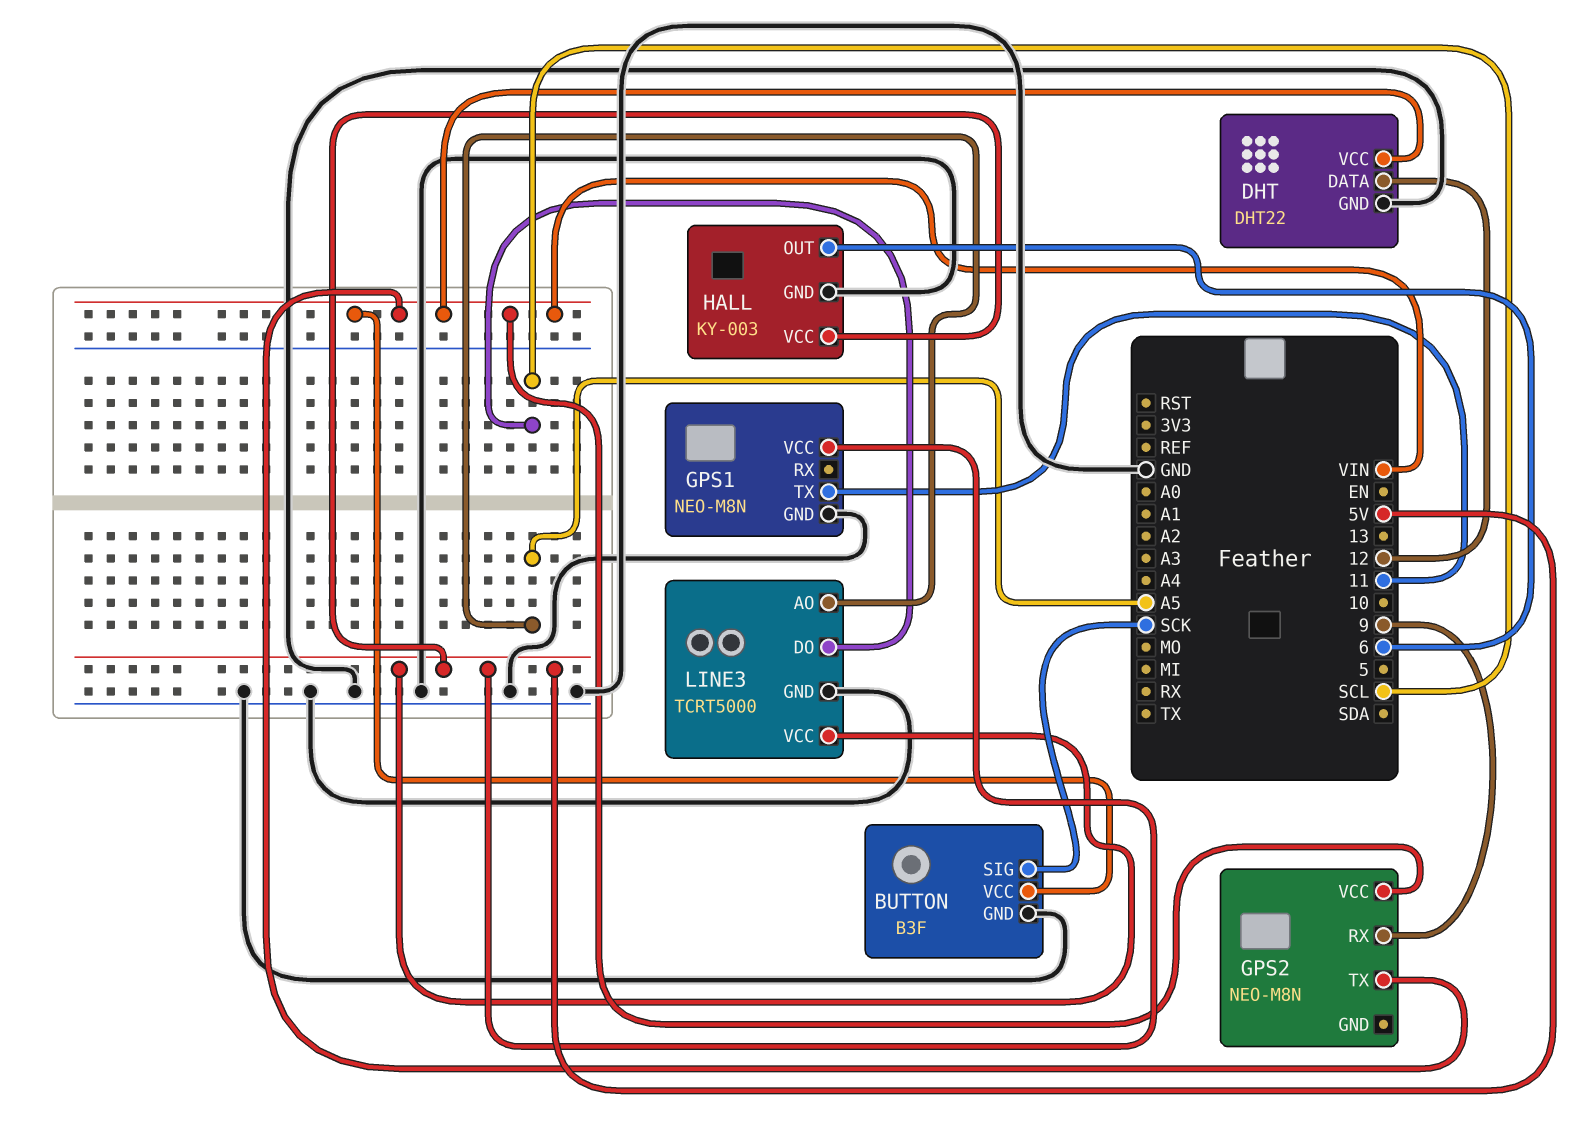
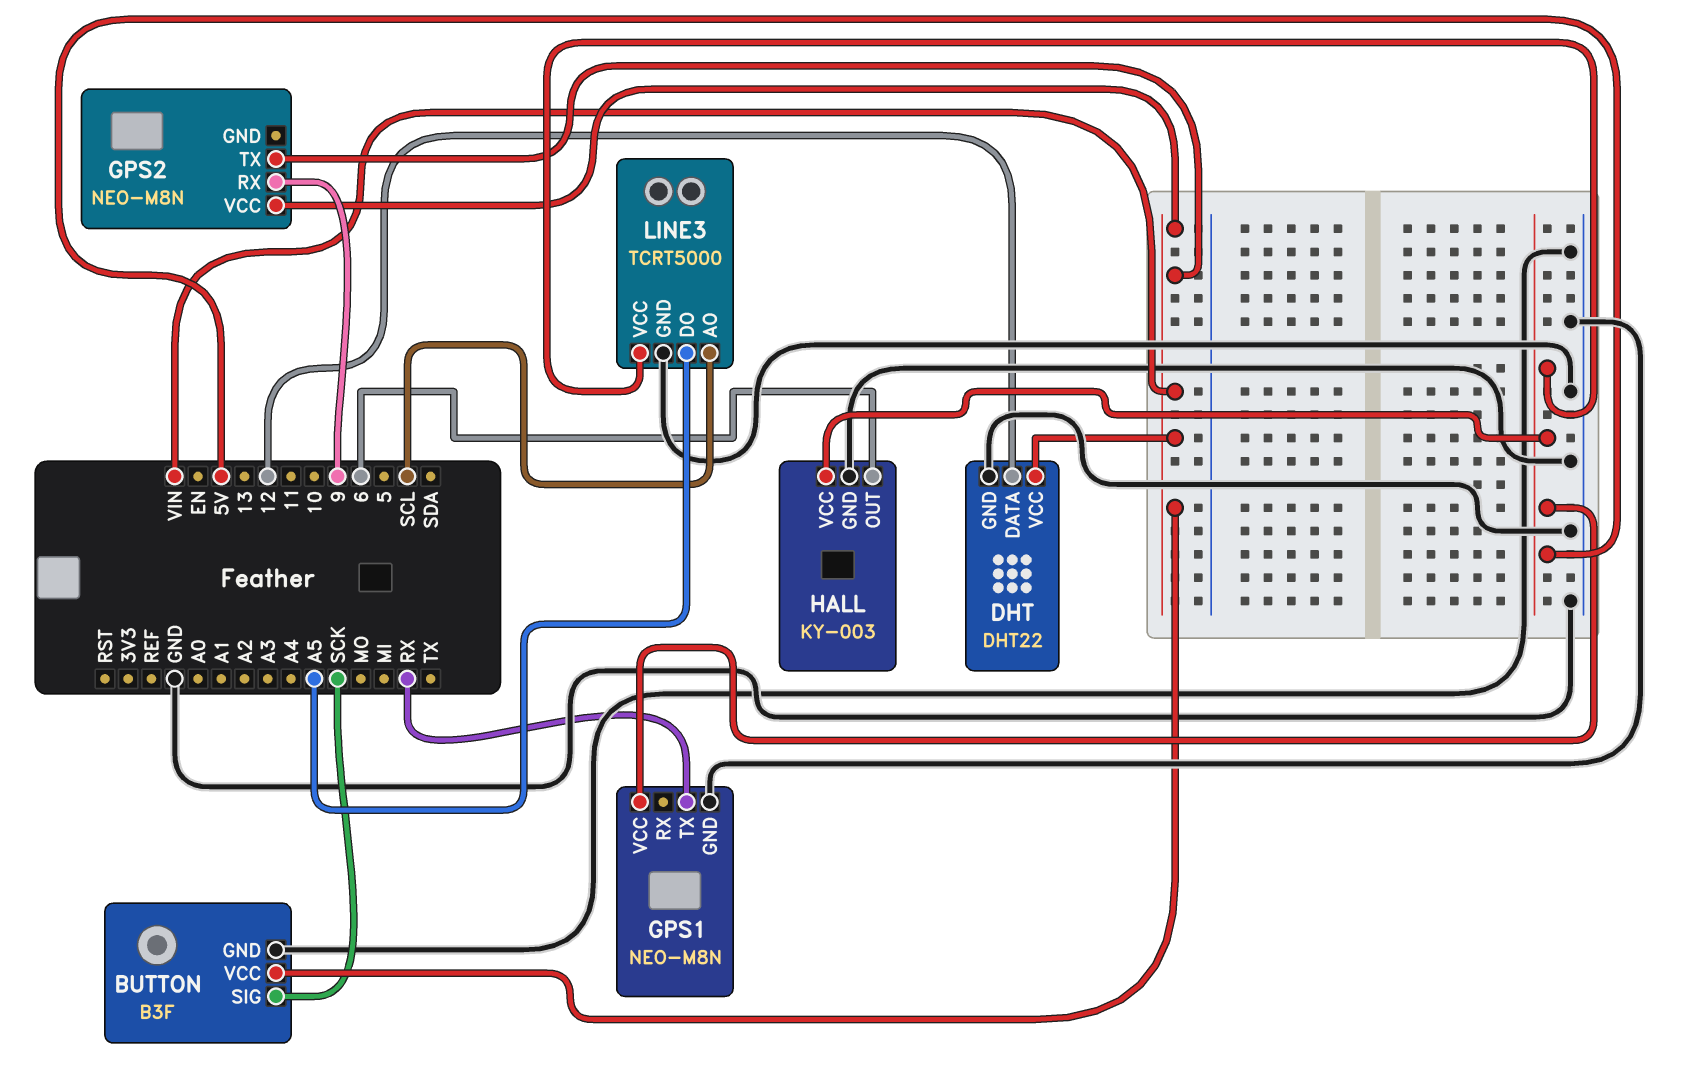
GPS1 pin TX: 11 -> RX
LINE3 pin AO: A5 -> SCL
LINE3 pin DO: SCL -> A5

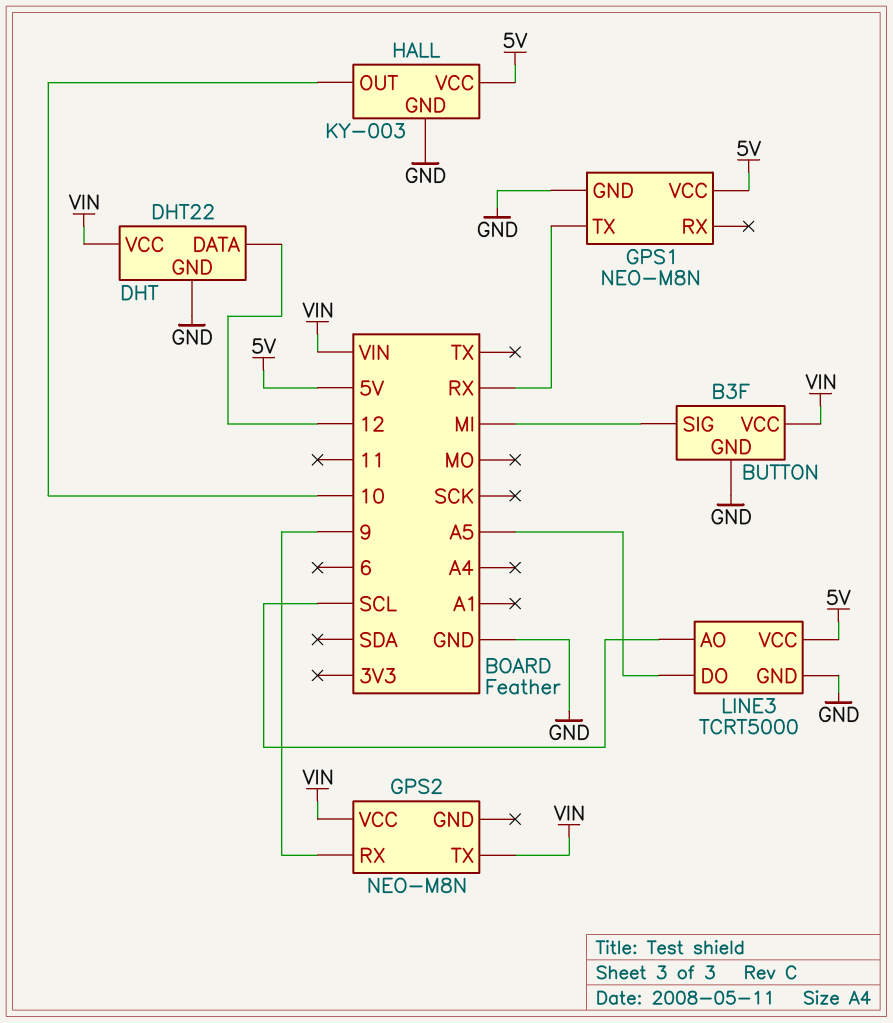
BUTTON pin SIG: SCK -> MI
HALL pin OUT: 6 -> 10

